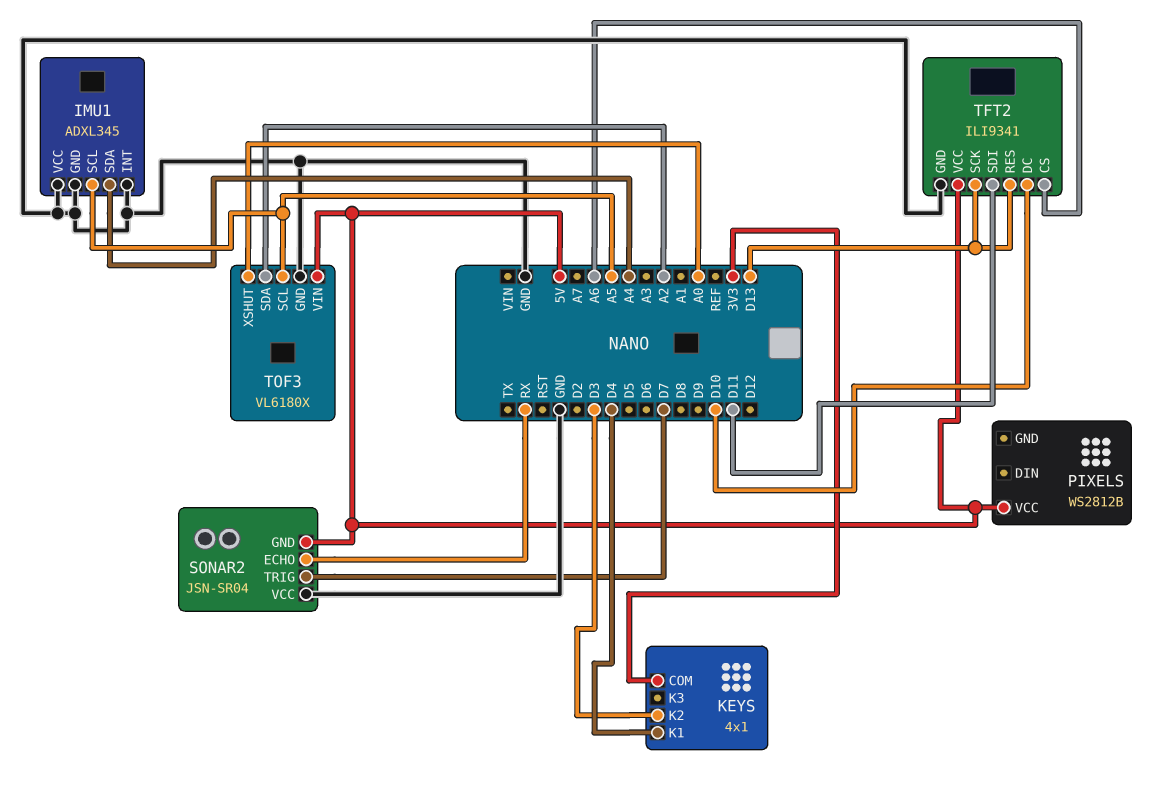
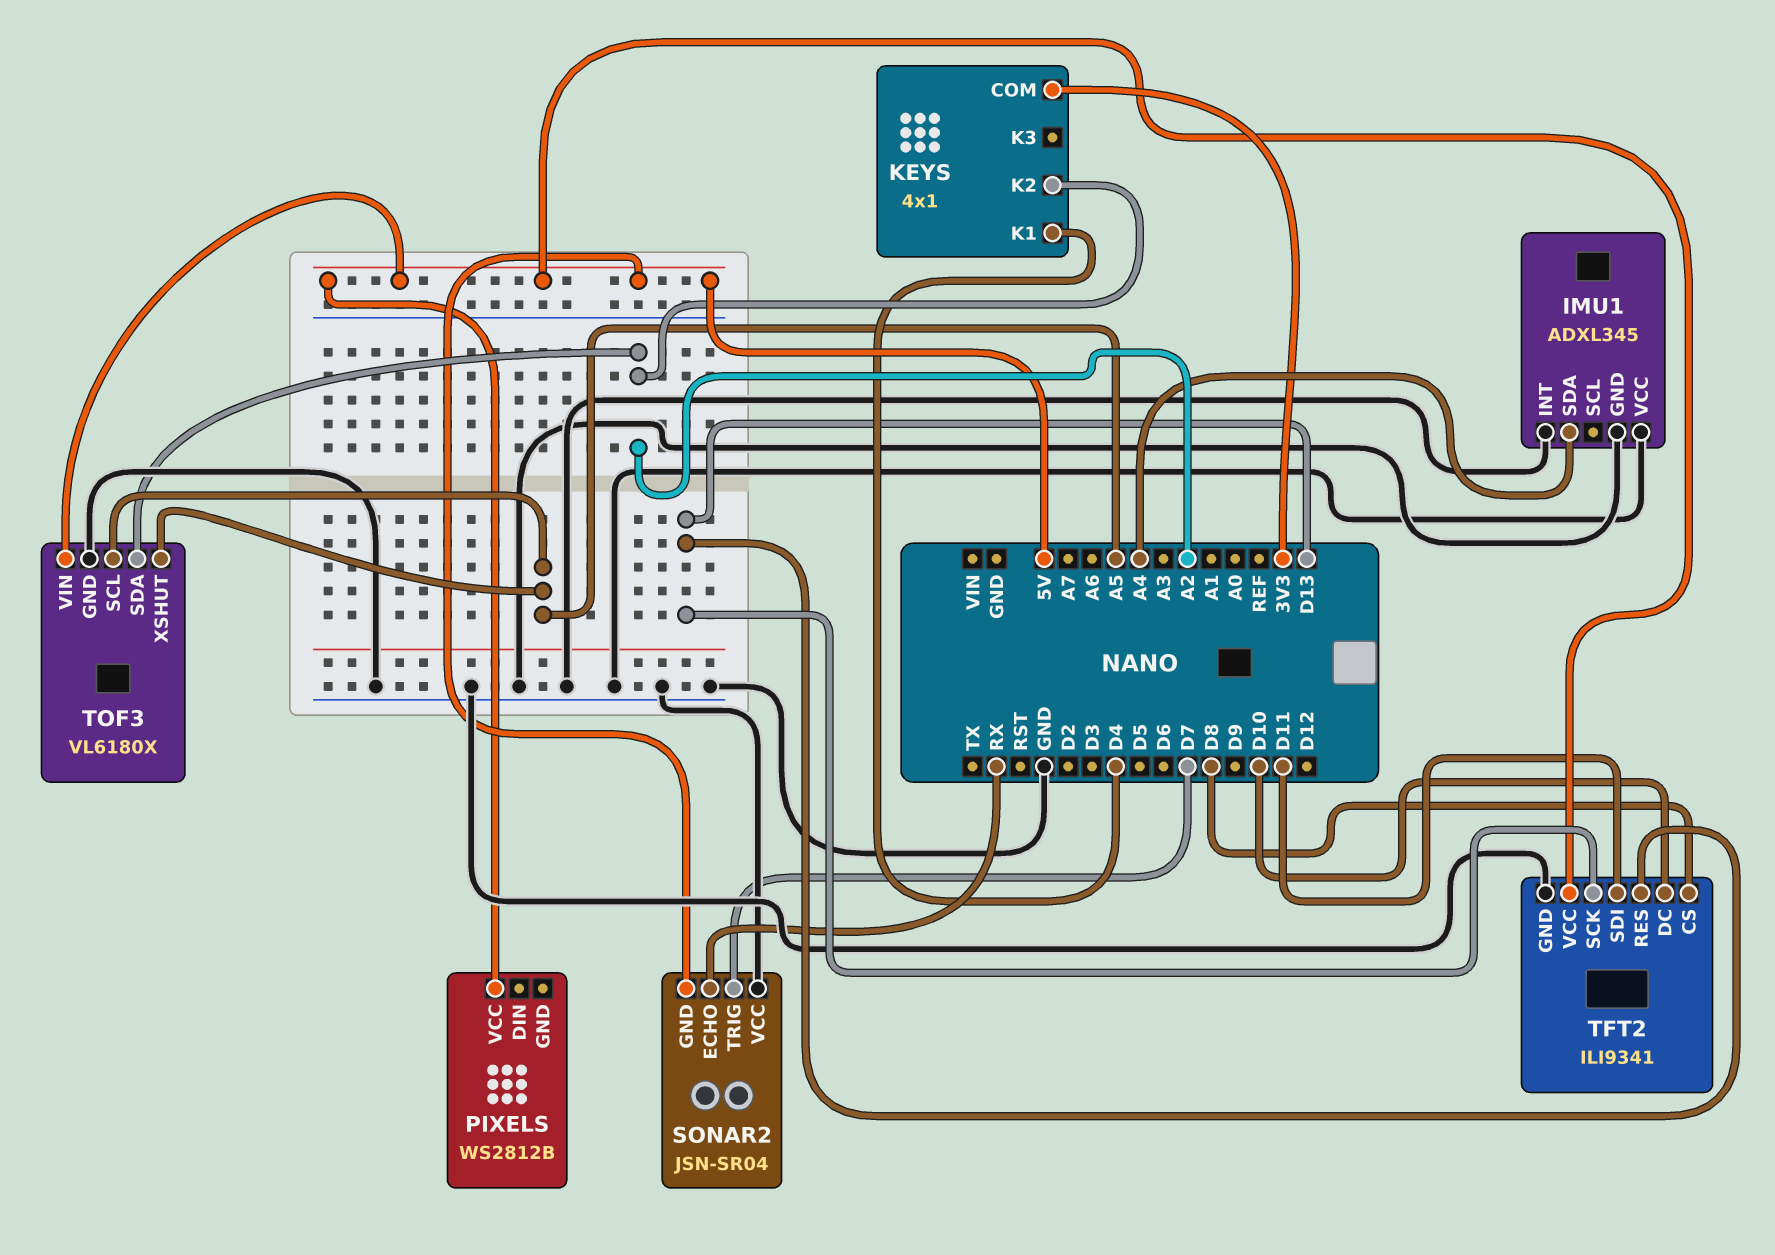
IMU1 pin SCL: A5 -> none
KEYS pin K2: D3 -> A2
TFT2 pin CS: A6 -> D8
TOF3 pin XSHUT: A0 -> A5

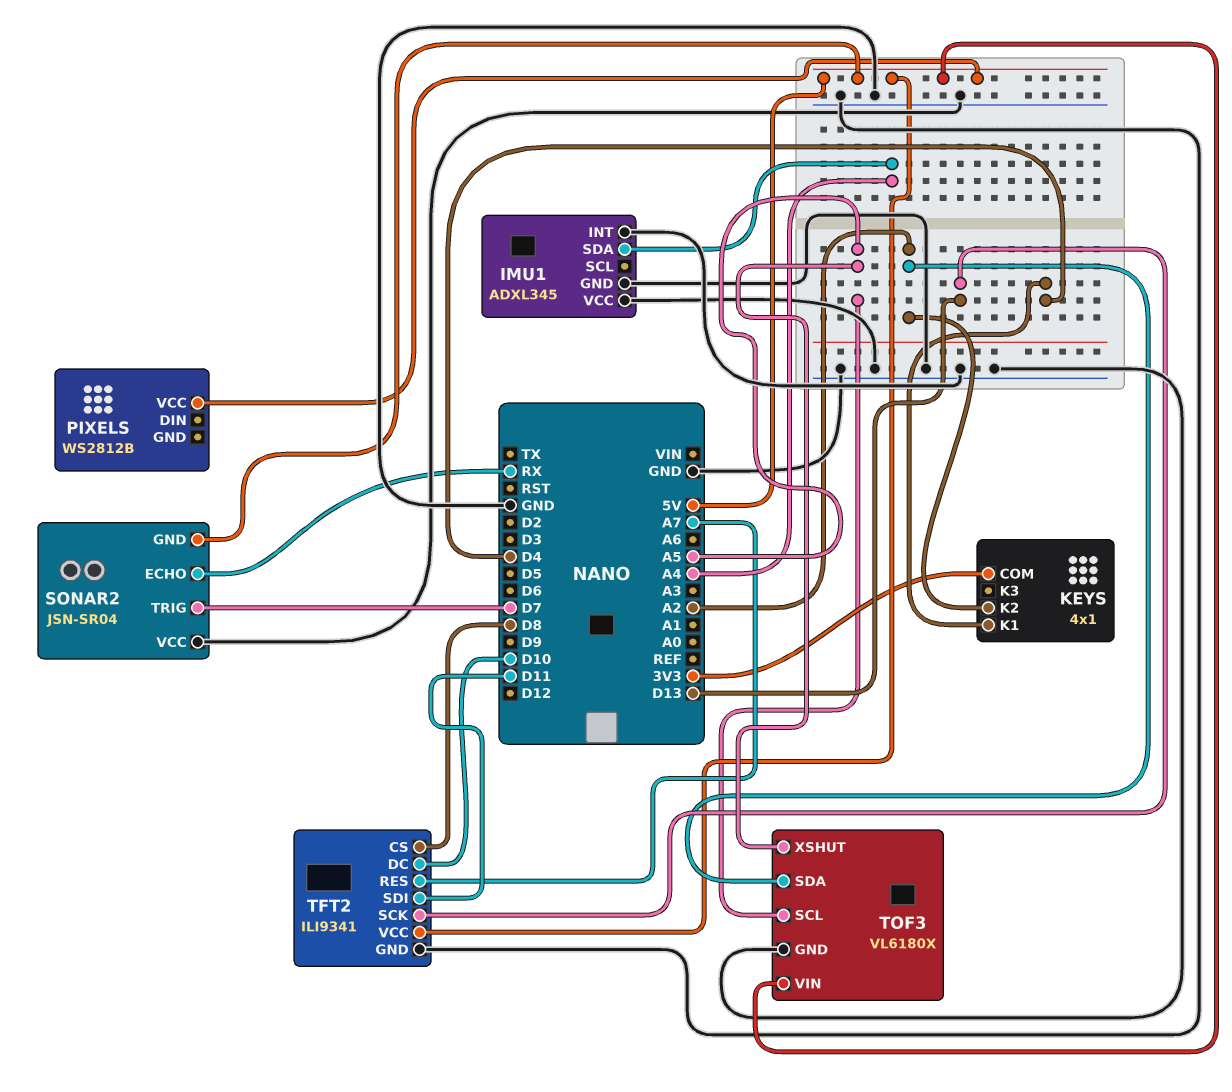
TFT2 pin RES: D13 -> A7

